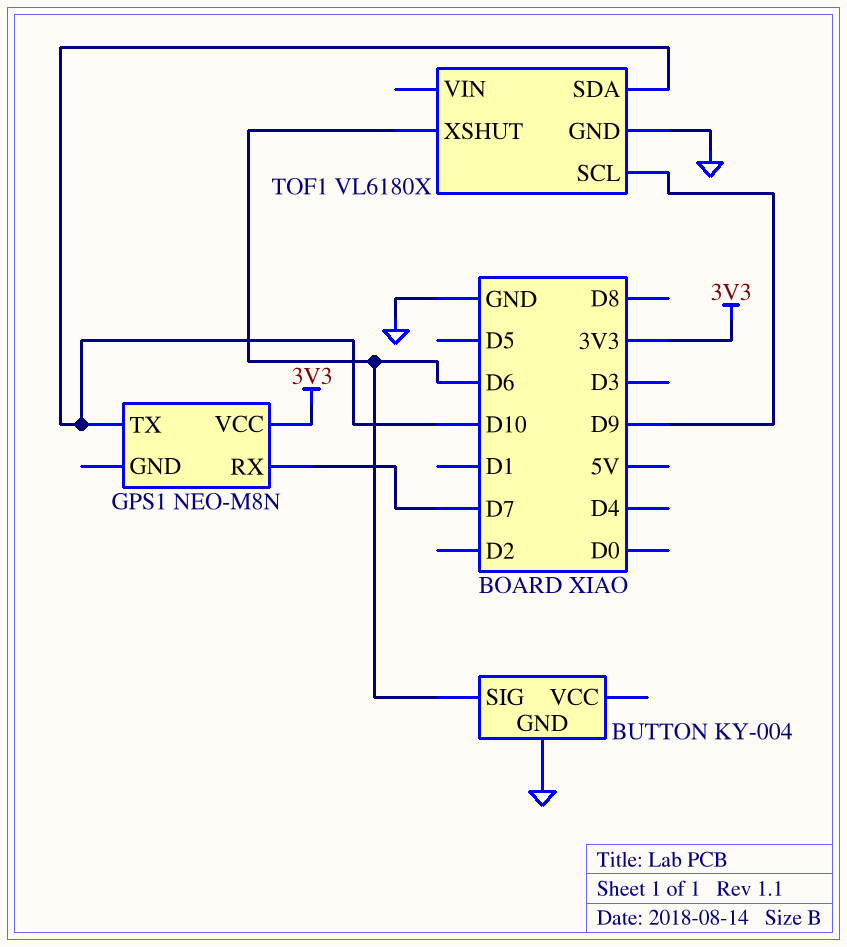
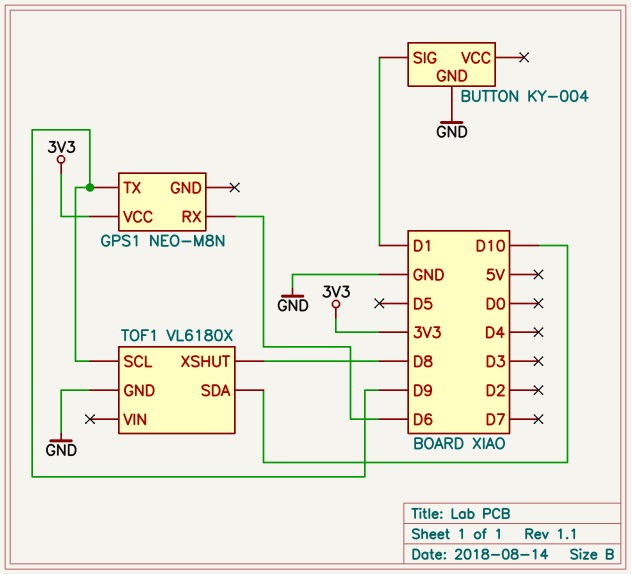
BUTTON pin SIG: D6 -> D1
GPS1 pin RX: D7 -> D6
GPS1 pin TX: D10 -> D9
TOF1 pin XSHUT: D6 -> D8

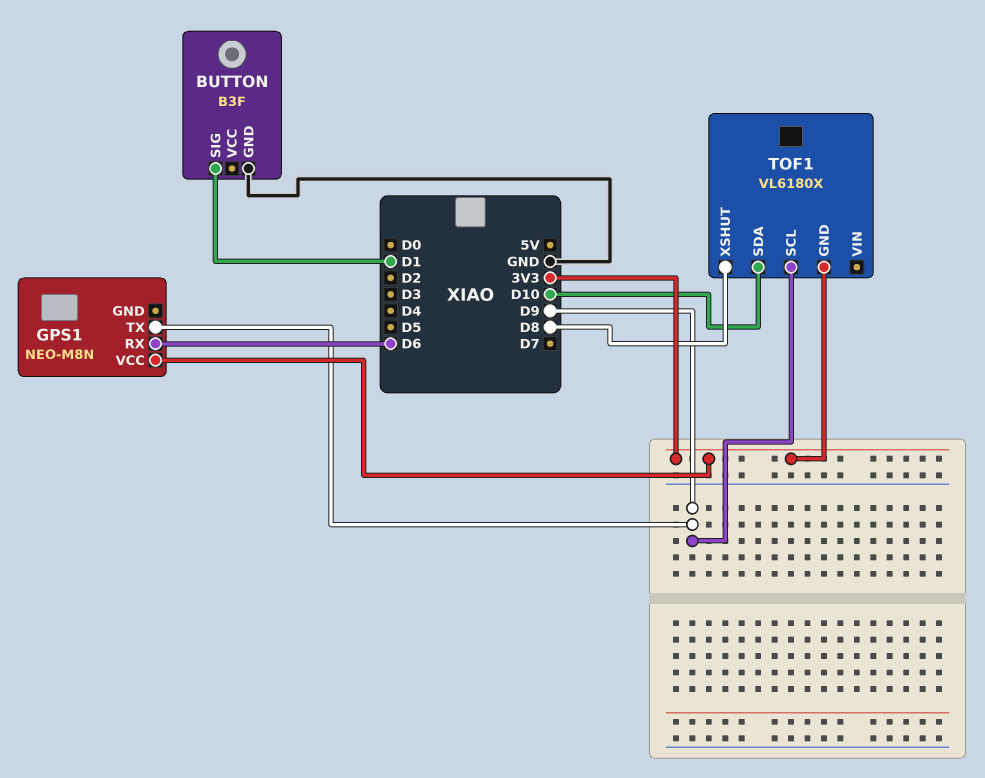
BUTTON: KY-004 -> B3F
TOF1 pin GND: GND -> 3V3

